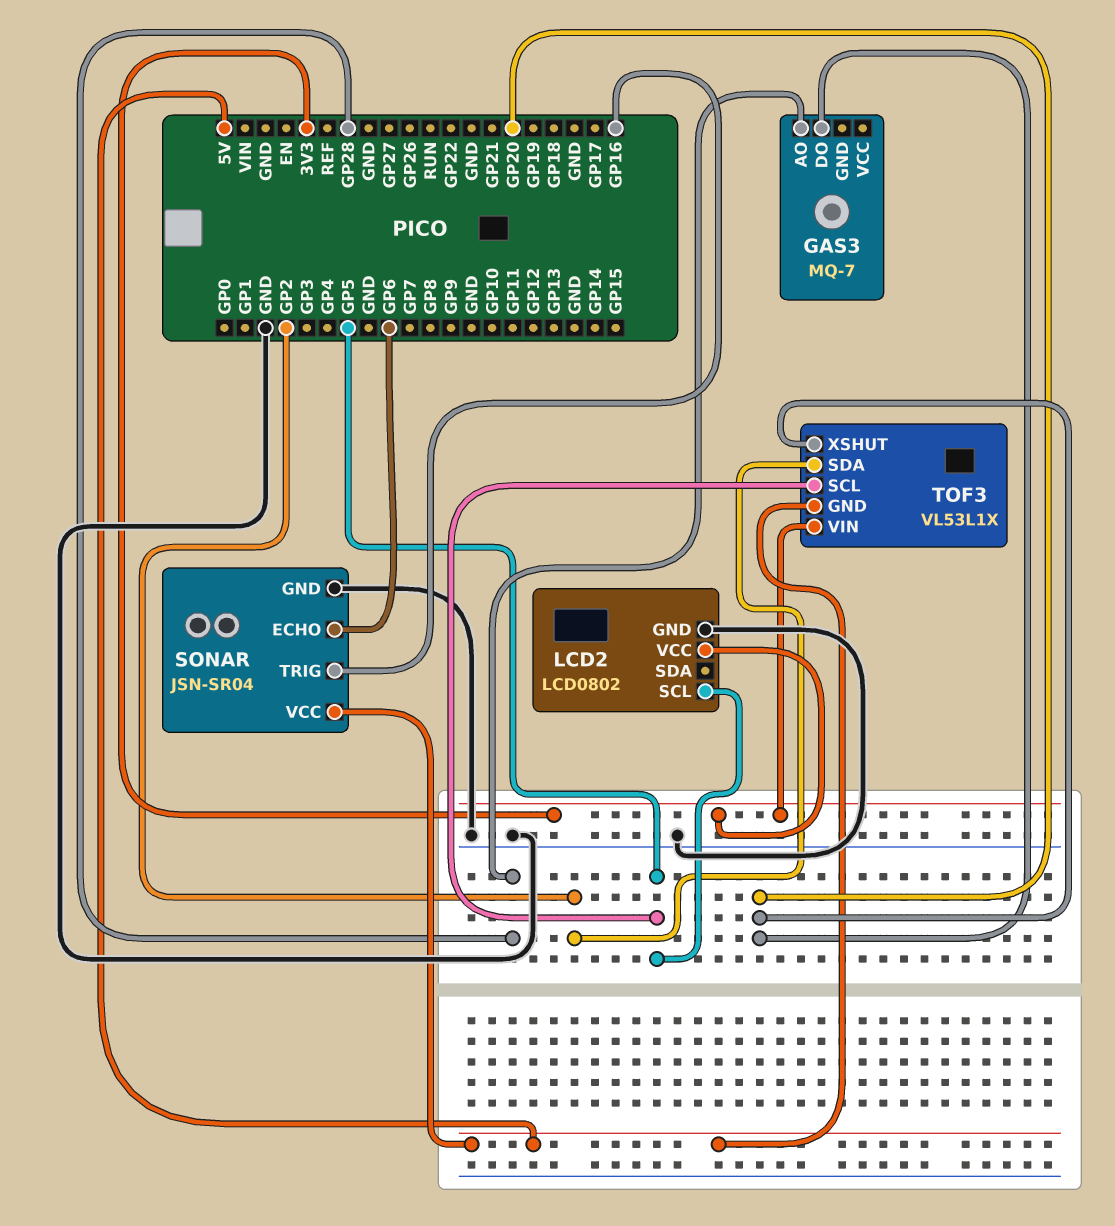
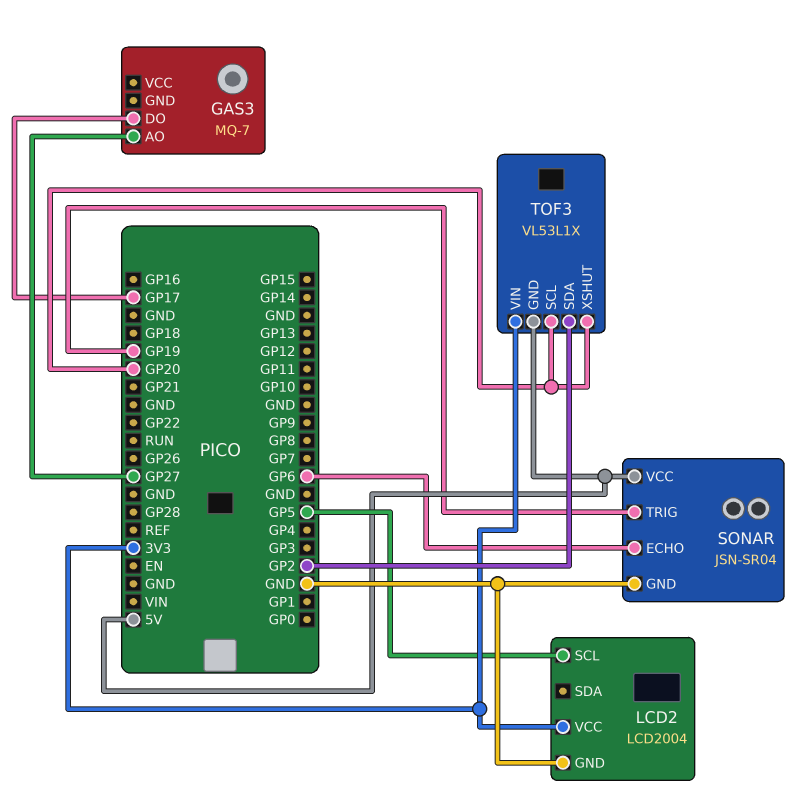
GAS3 pin AO: GP28 -> GP27
GAS3 pin DO: GP20 -> GP17
LCD2: LCD0802 -> LCD2004
SONAR pin TRIG: GP16 -> GP19
TOF3 pin SCL: GP5 -> GP20

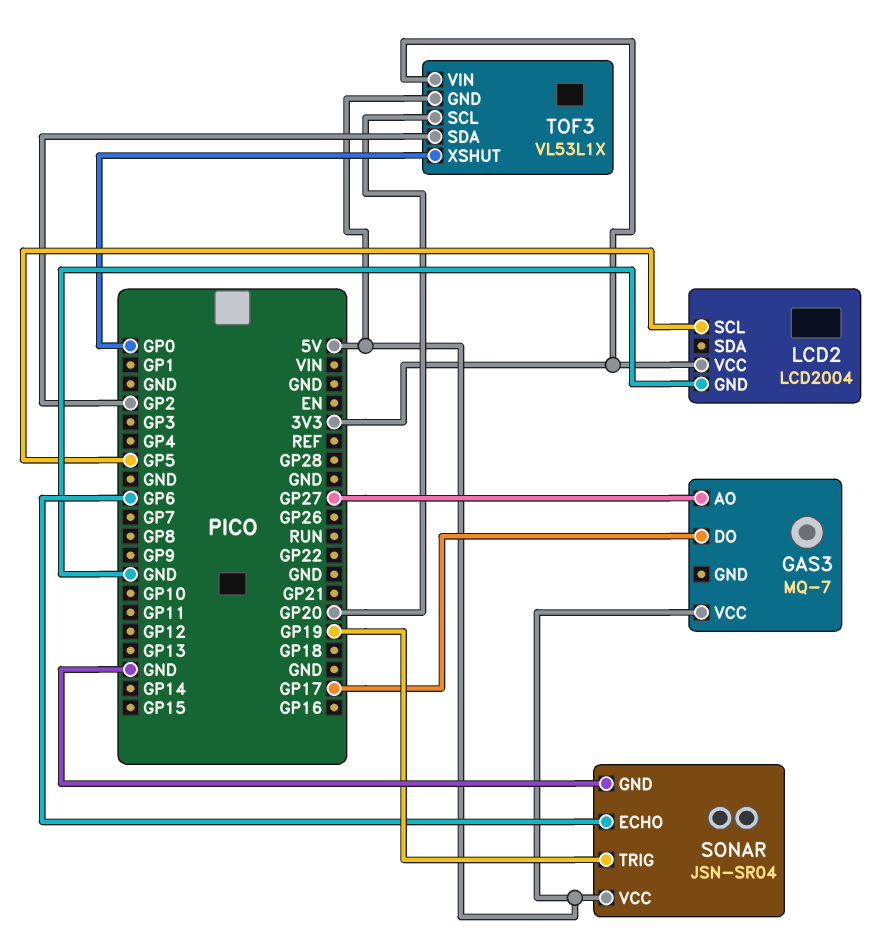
GAS3 pin VCC: none -> 5V
TOF3 pin XSHUT: GP20 -> GP0

